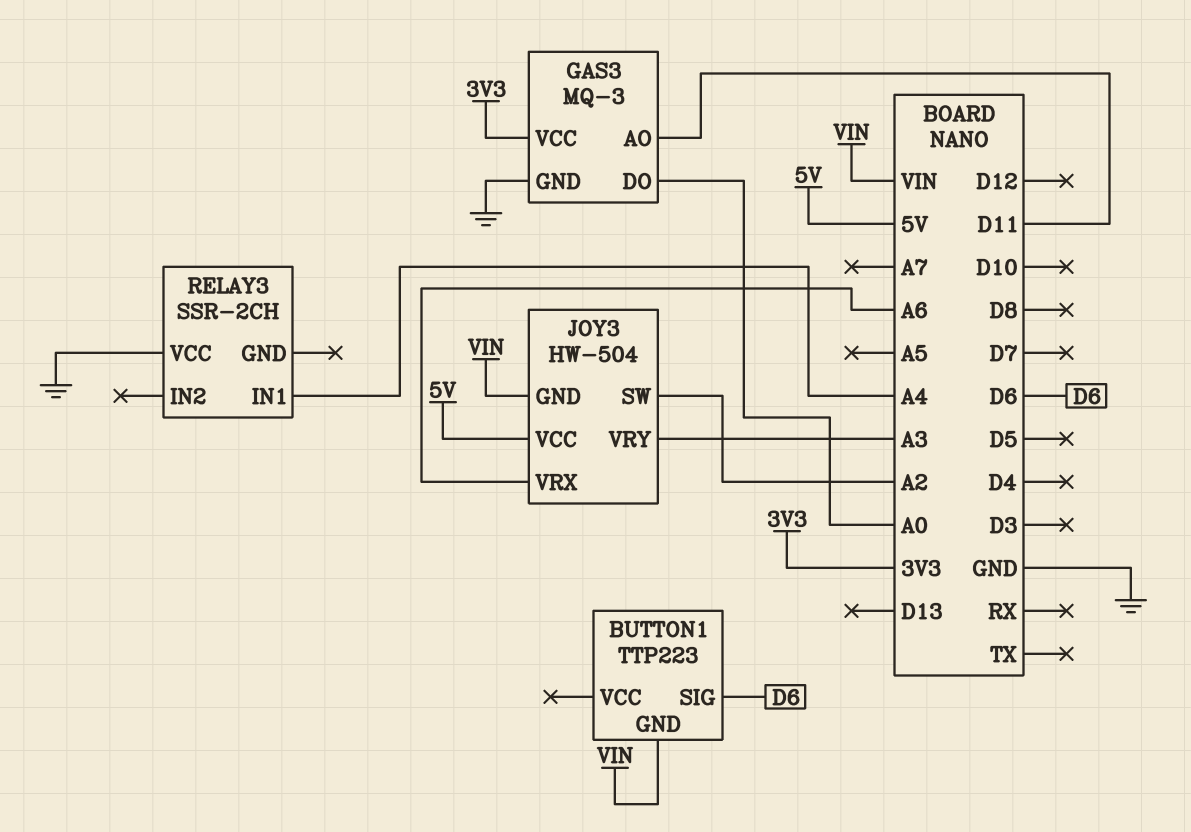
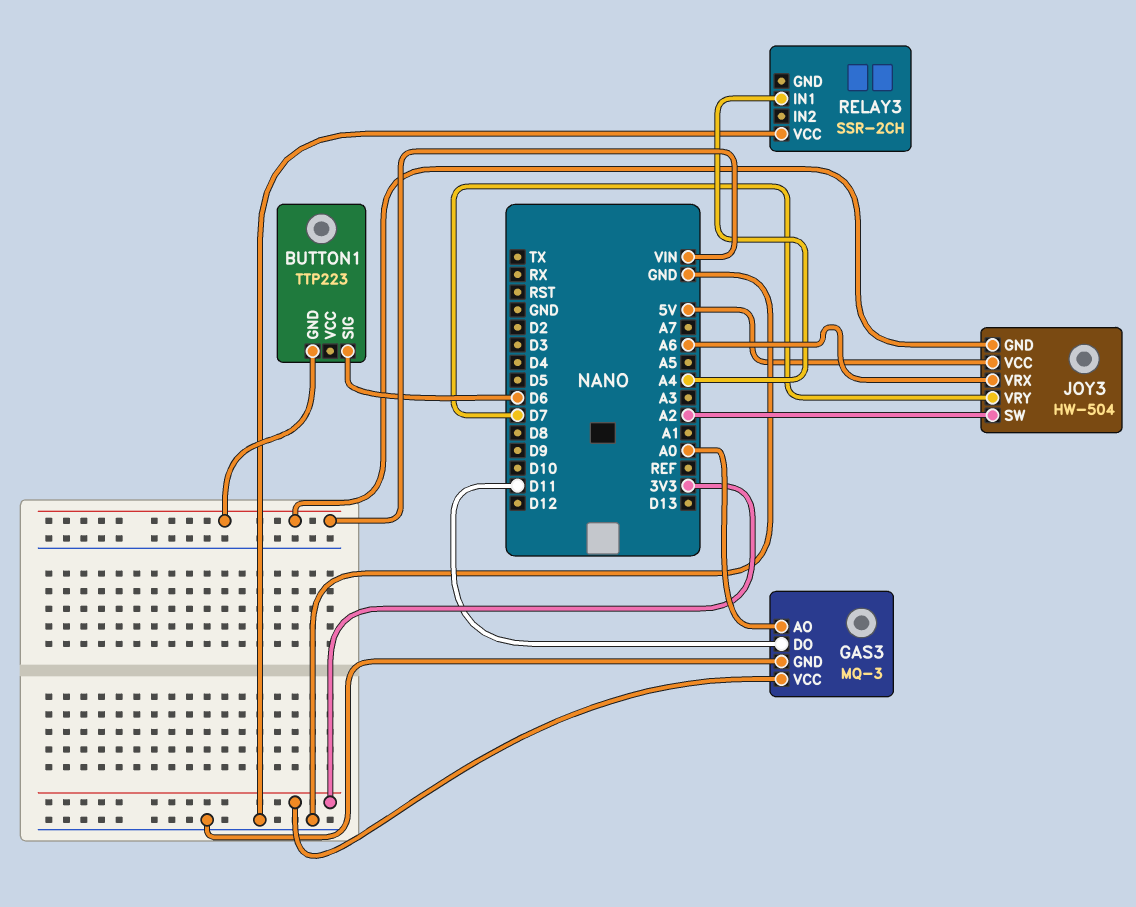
GAS3 pin AO: D11 -> A0
GAS3 pin DO: A0 -> D11
JOY3 pin VRY: A3 -> D7

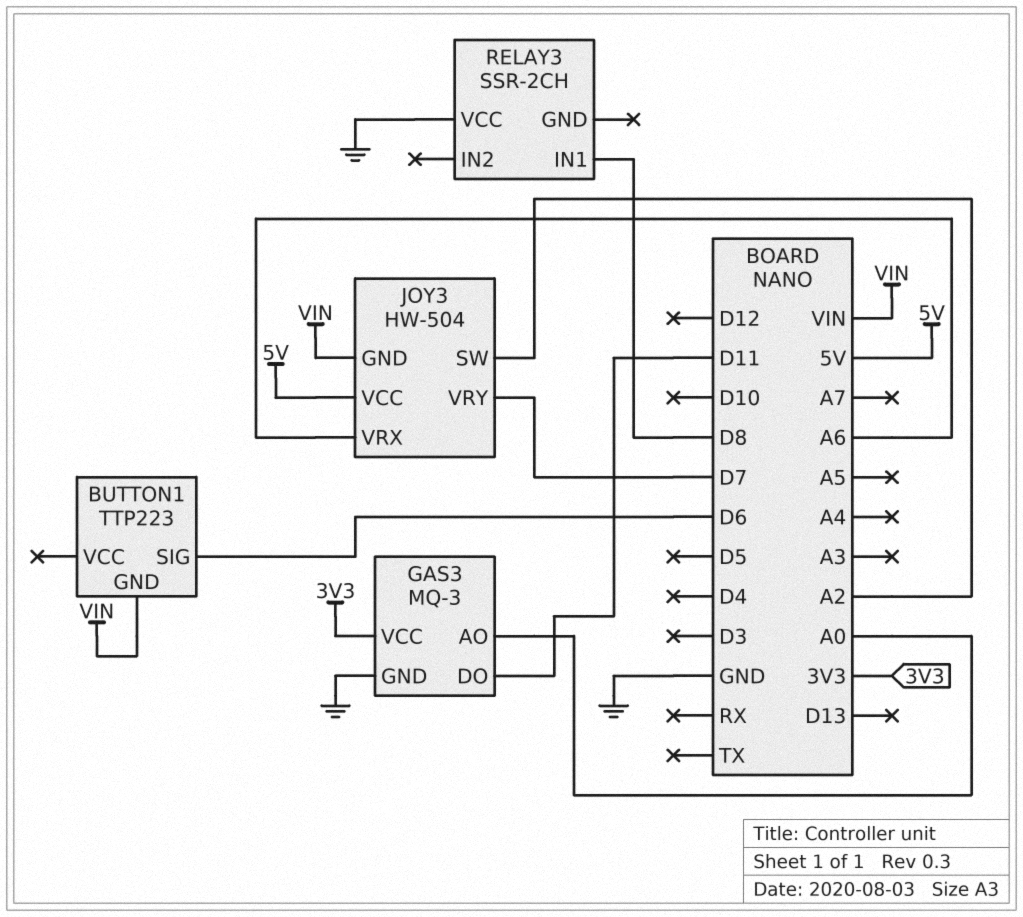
RELAY3 pin IN1: A4 -> D8

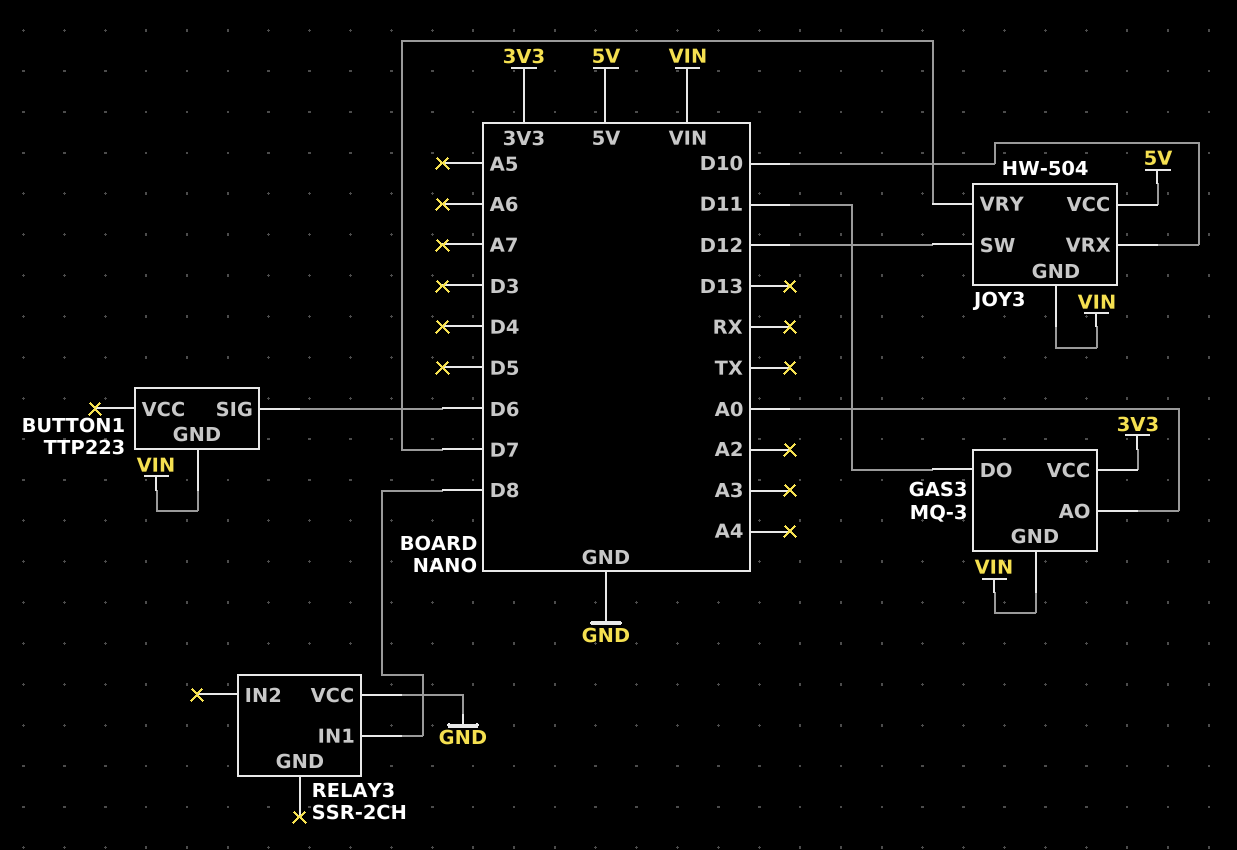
GAS3 pin GND: GND -> VIN
JOY3 pin SW: A2 -> D12
JOY3 pin VRX: A6 -> D10

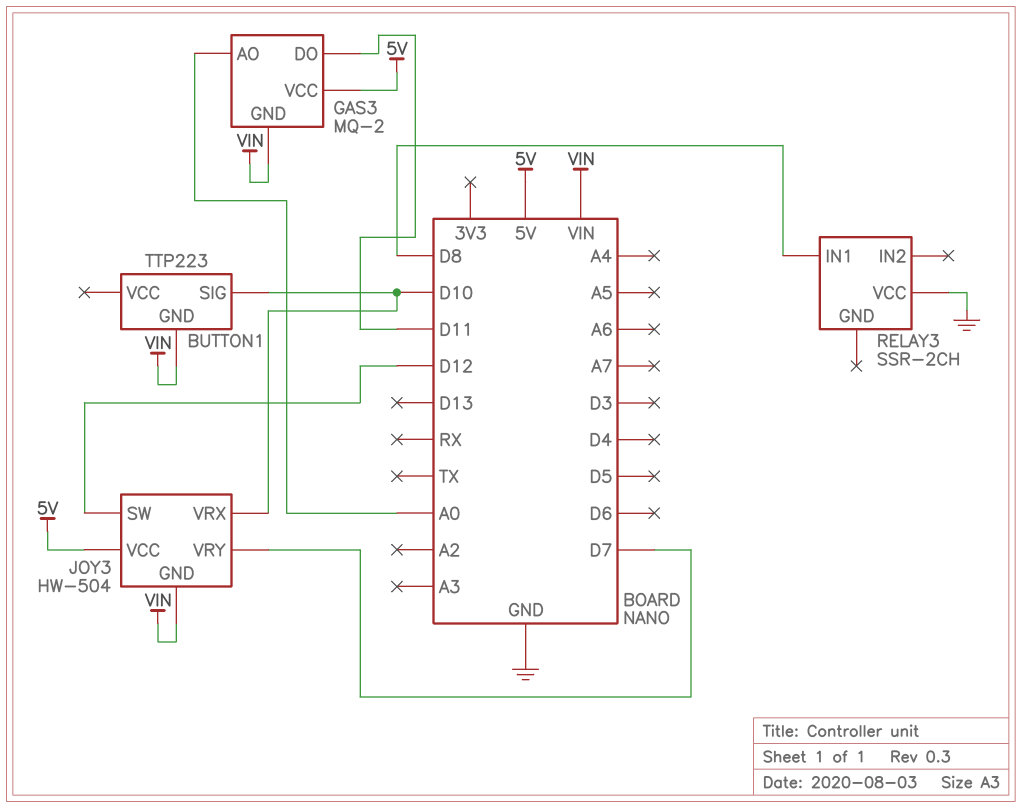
BUTTON1 pin SIG: D6 -> D10
GAS3: MQ-3 -> MQ-2
GAS3 pin VCC: 3V3 -> 5V

